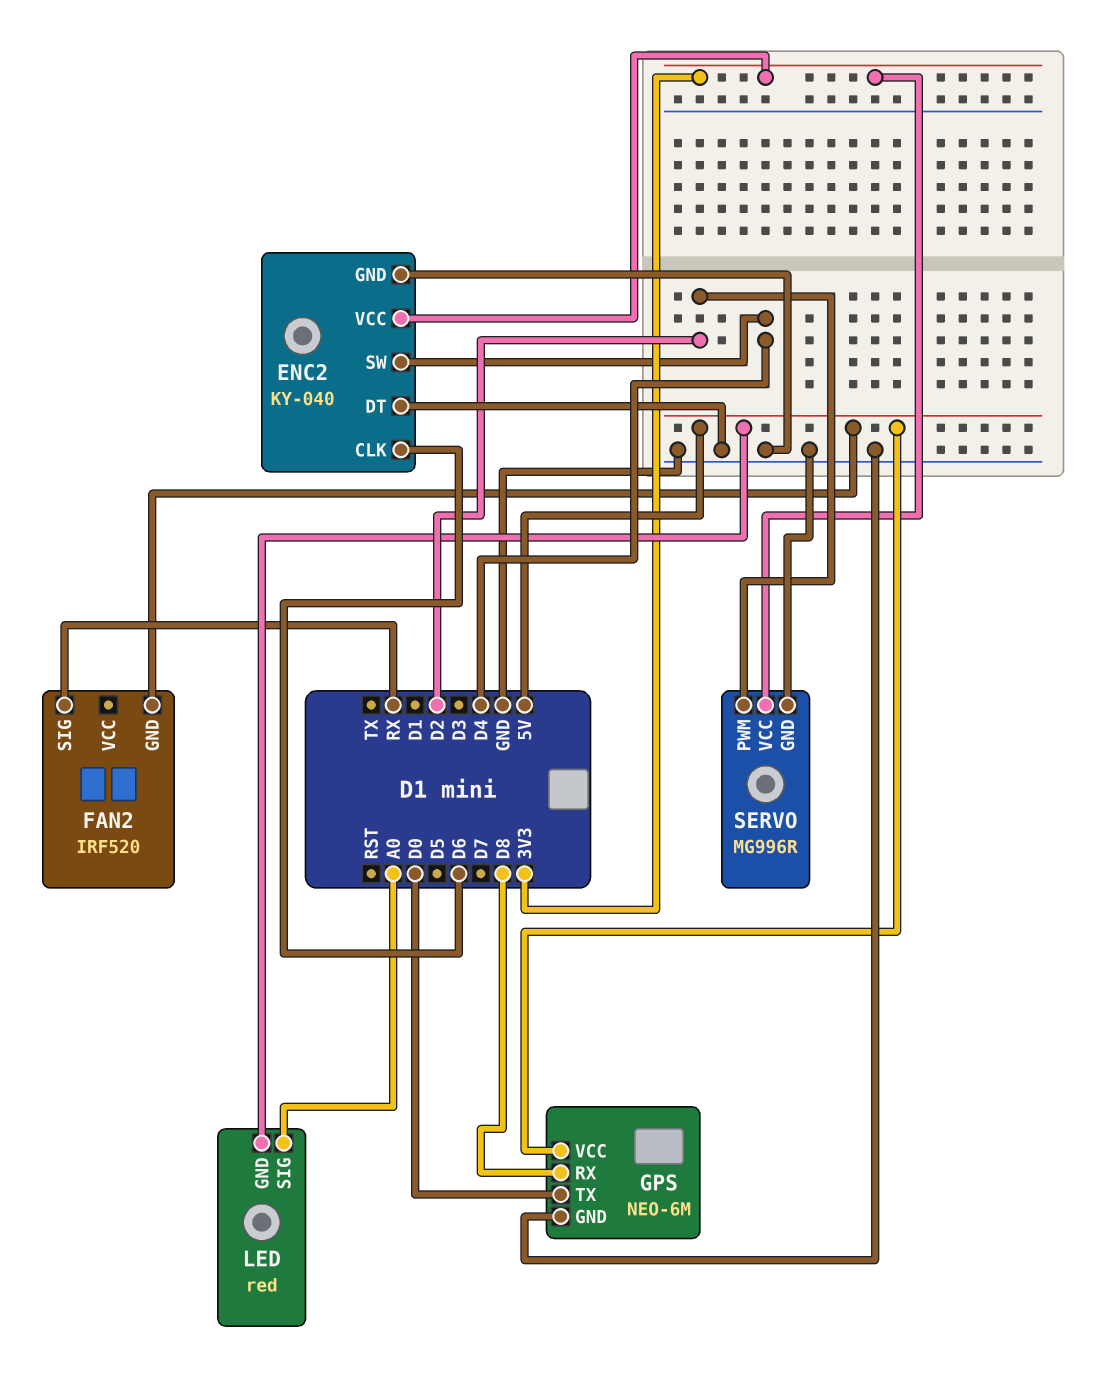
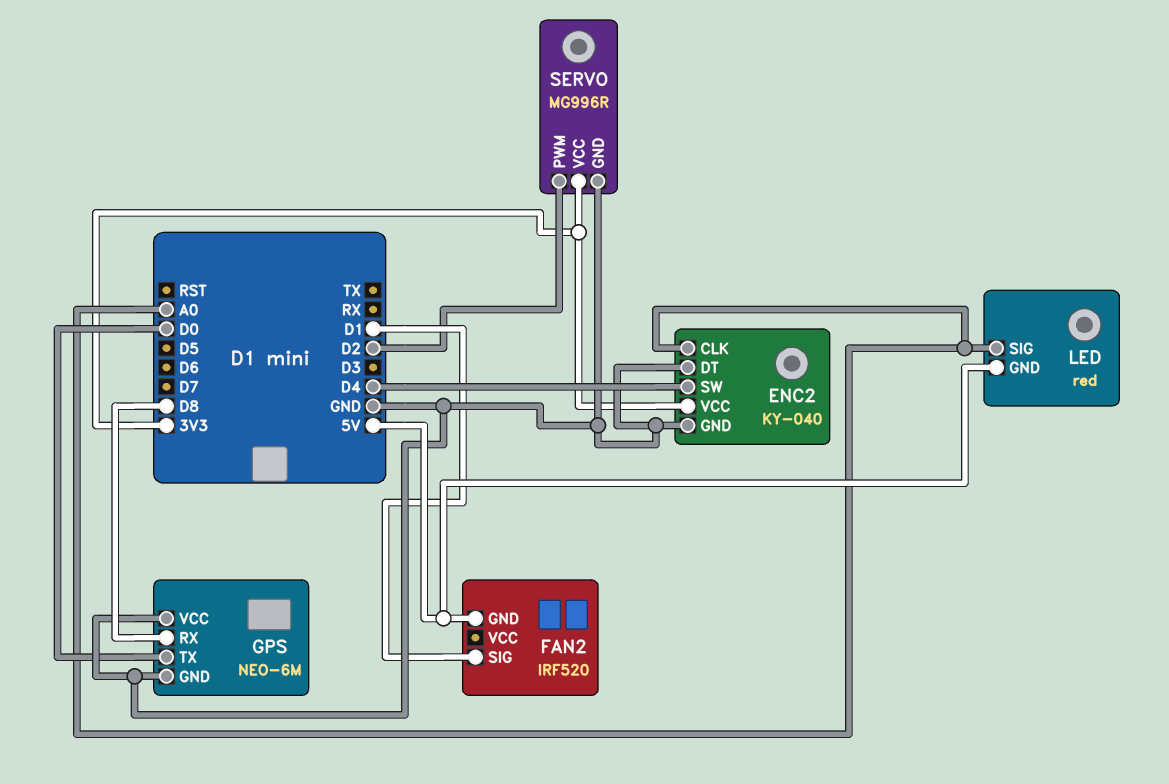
ENC2 pin CLK: D6 -> A0
FAN2 pin SIG: RX -> D1
GPS pin VCC: 5V -> GND

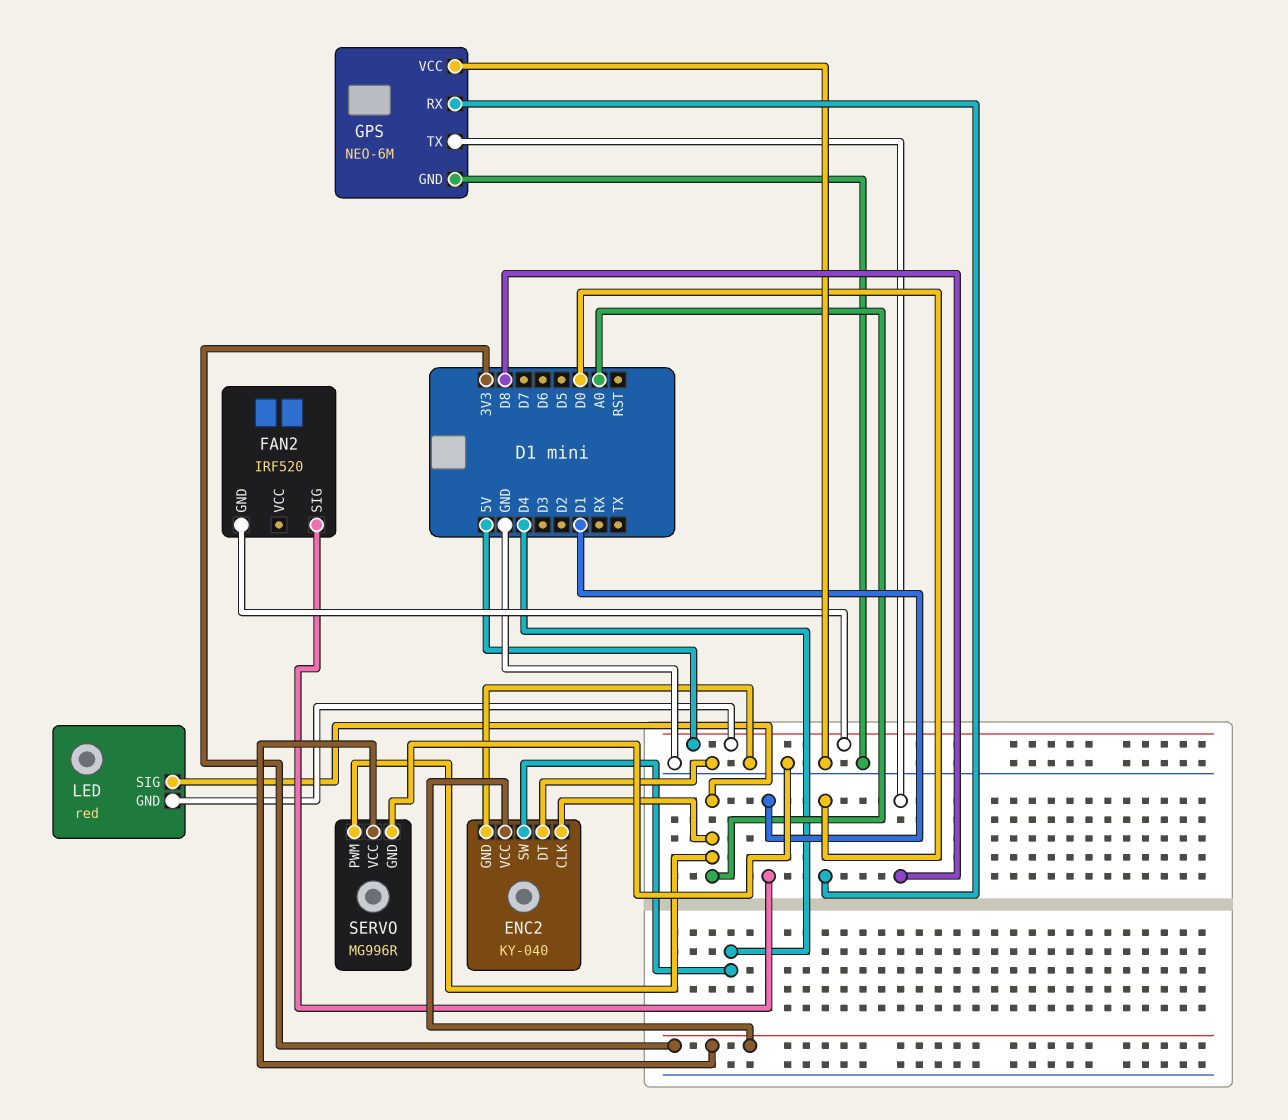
GPS pin RX: D8 -> D0
GPS pin TX: D0 -> D8
SERVO pin PWM: D2 -> A0

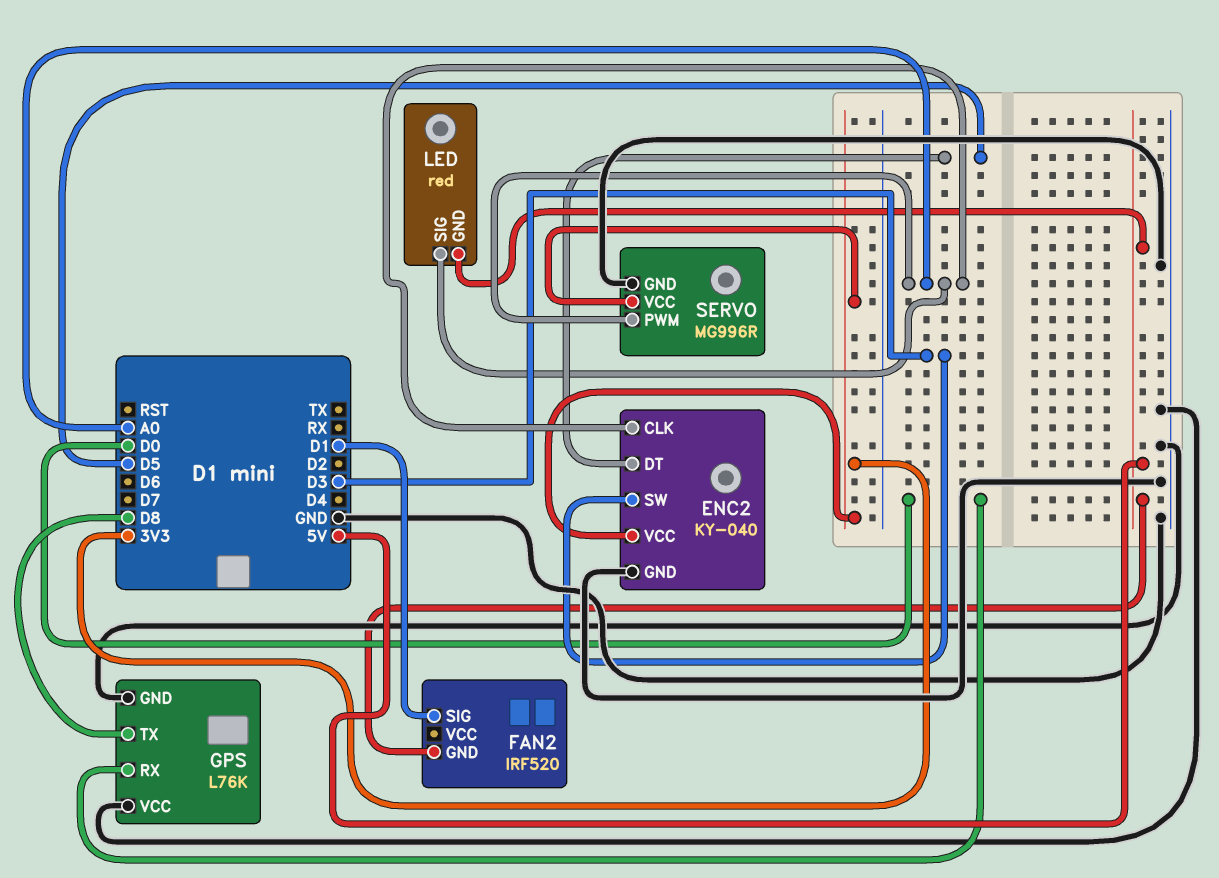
ENC2 pin DT: GND -> D5
ENC2 pin SW: D4 -> D3
GPS: NEO-6M -> L76K

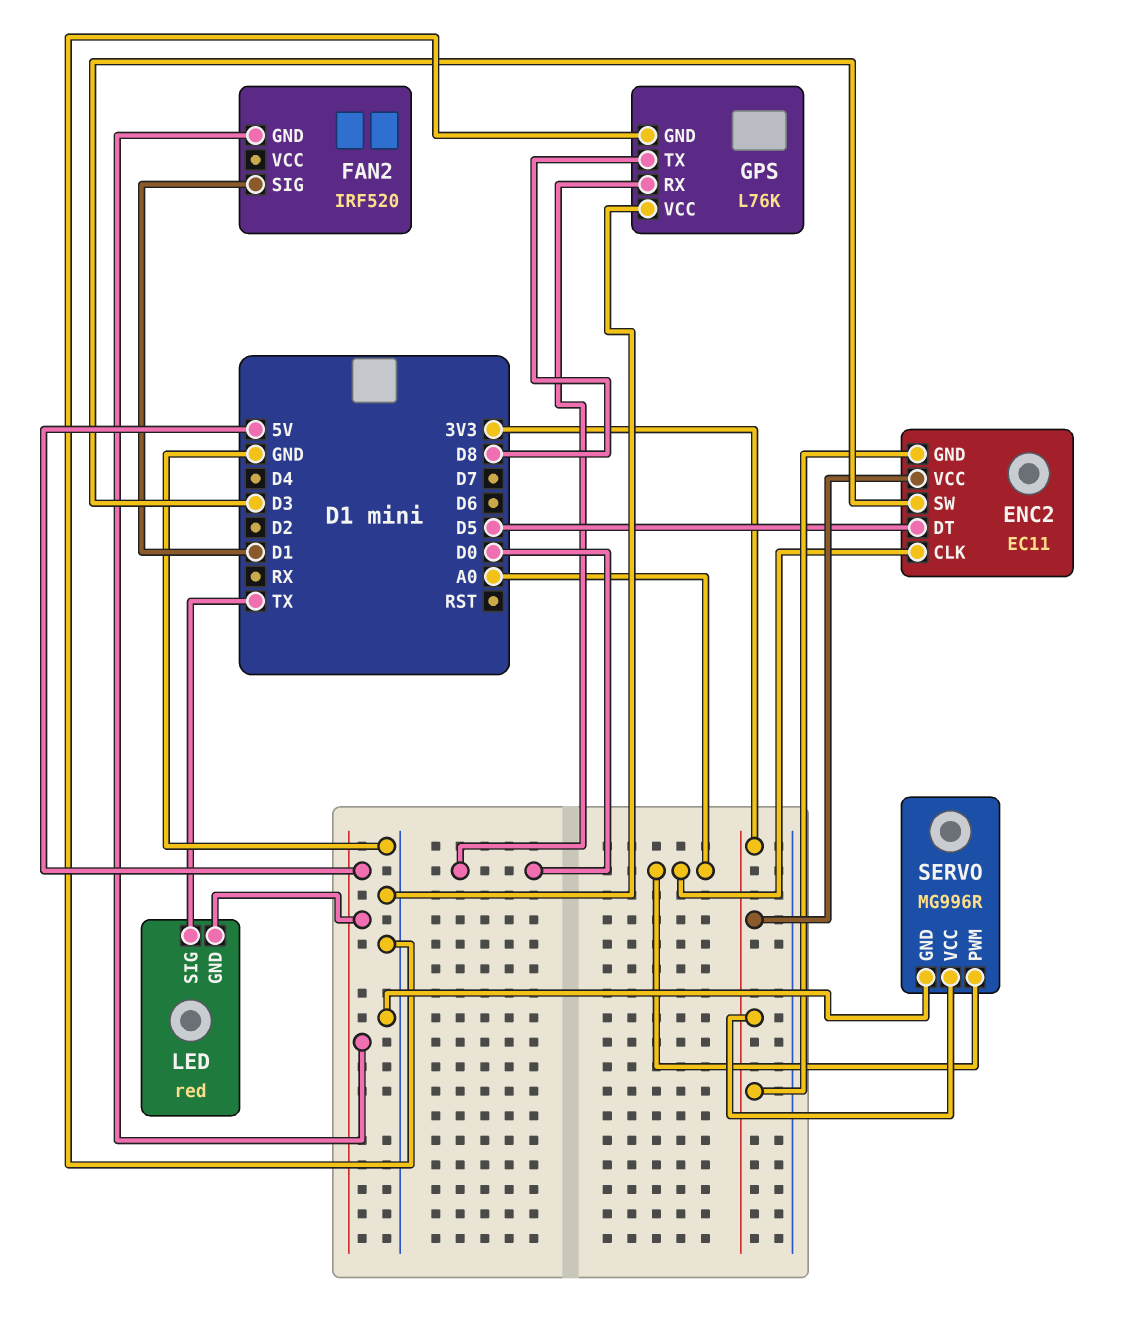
ENC2: KY-040 -> EC11
ENC2 pin GND: GND -> 3V3
LED pin SIG: A0 -> TX

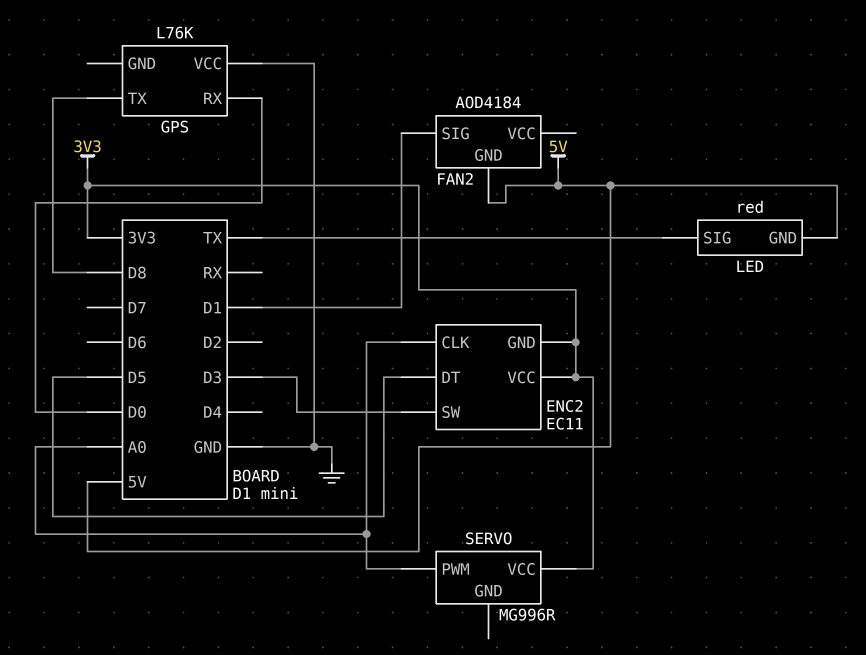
FAN2: IRF520 -> AOD4184
GPS pin GND: GND -> none
SERVO pin GND: GND -> none

